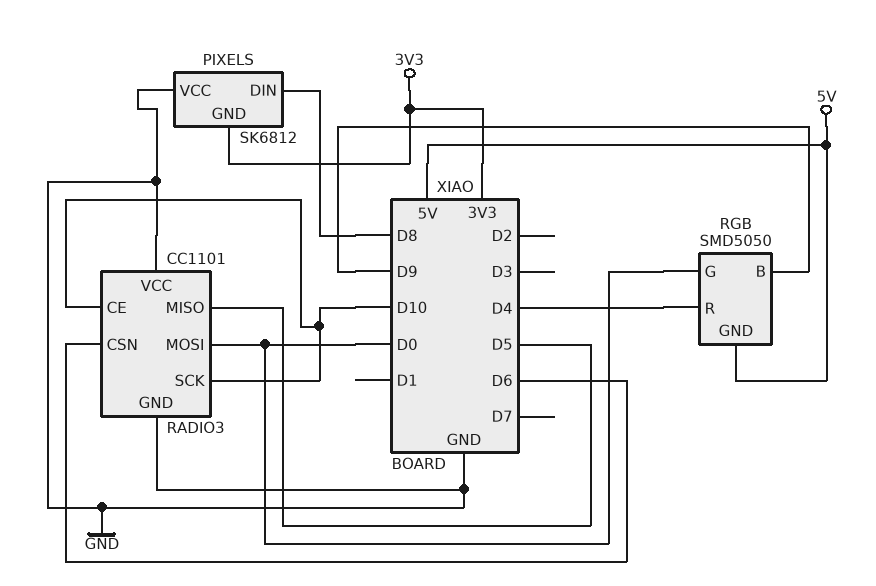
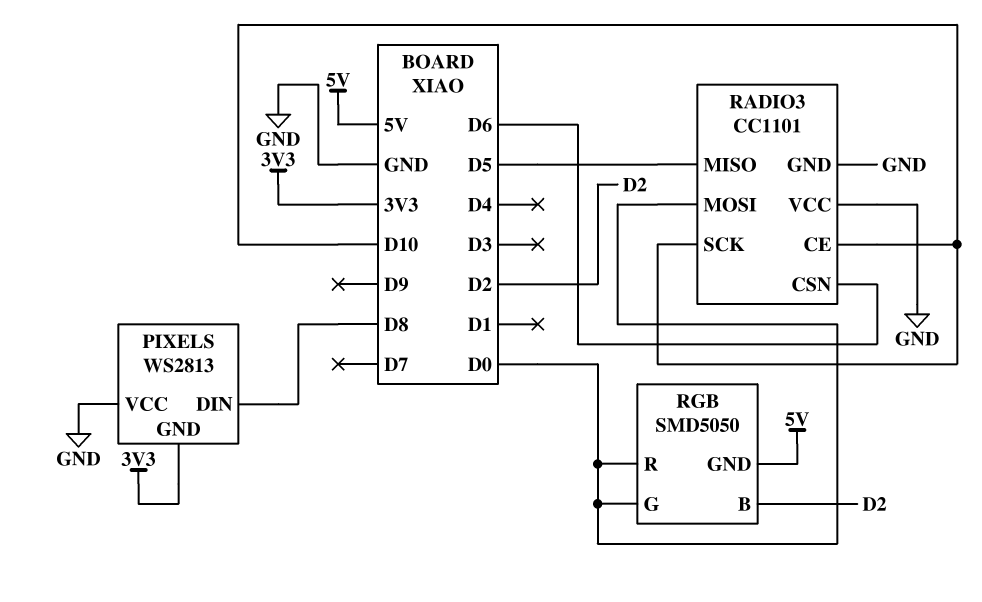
PIXELS: SK6812 -> WS2813
RGB pin B: D9 -> D2
RGB pin R: D4 -> D0

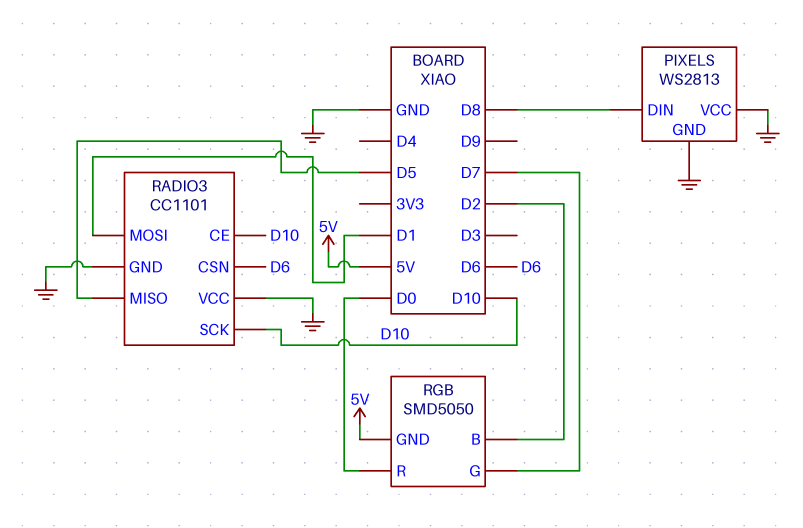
PIXELS pin GND: 3V3 -> GND
RADIO3 pin MOSI: D0 -> D1
RGB pin G: D0 -> D7

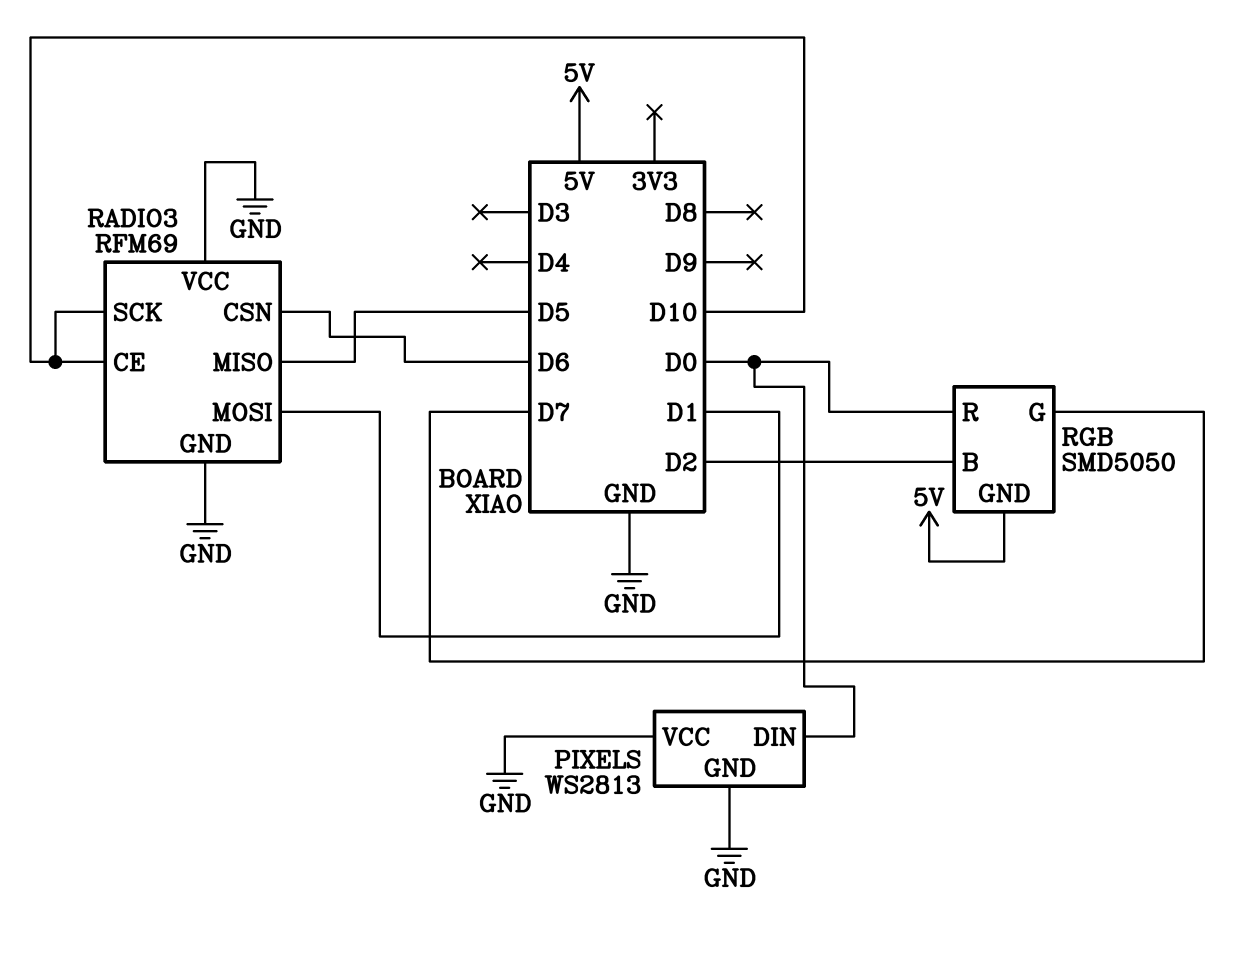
PIXELS pin DIN: D8 -> D0
RADIO3: CC1101 -> RFM69

